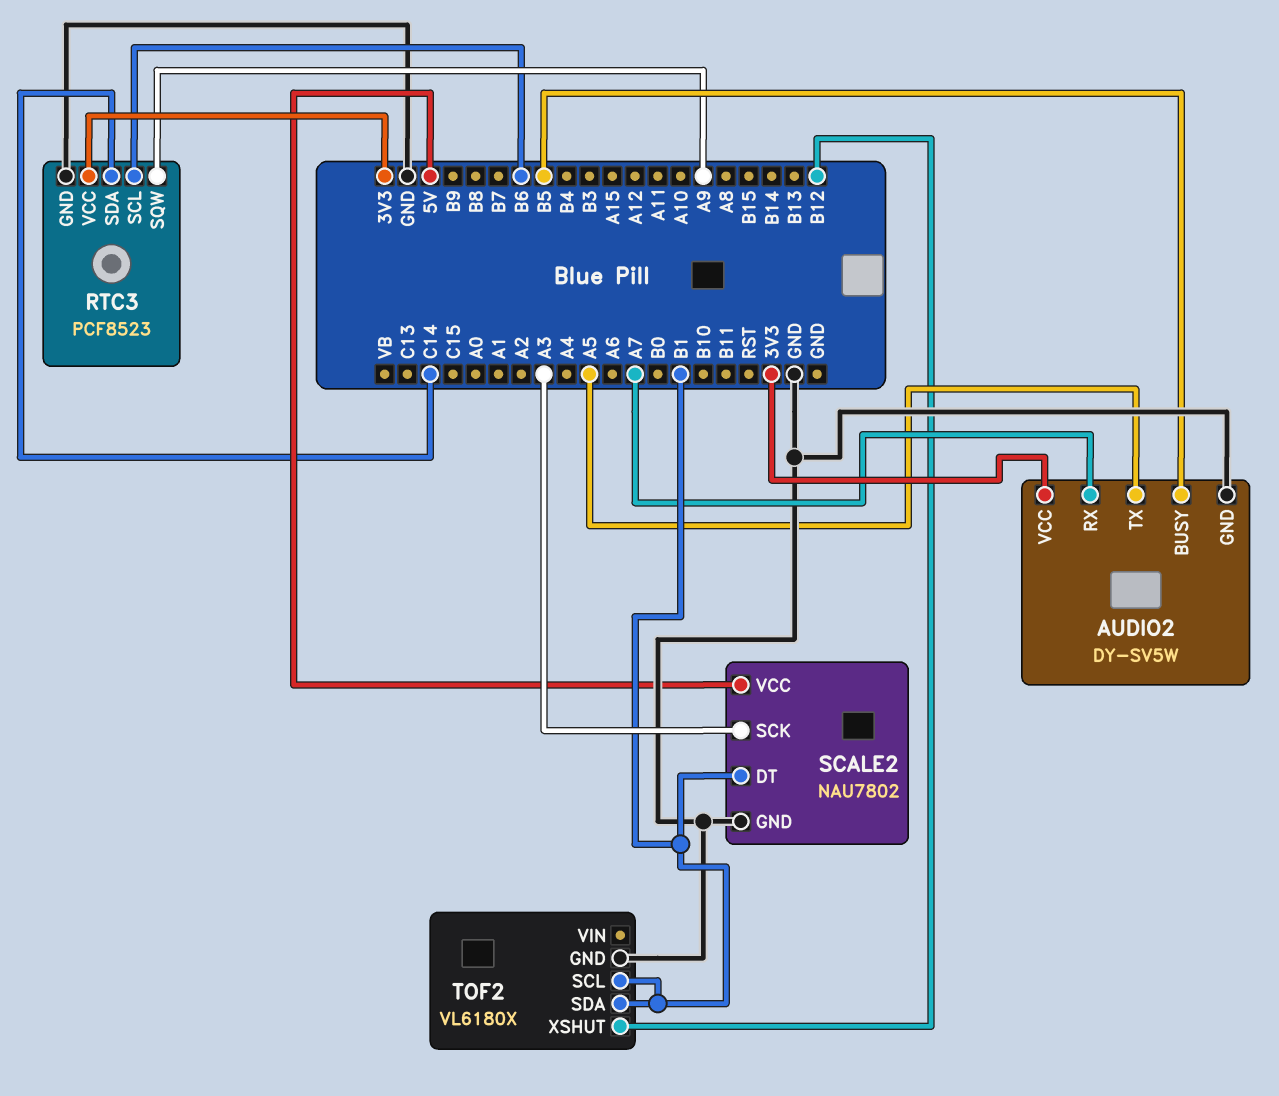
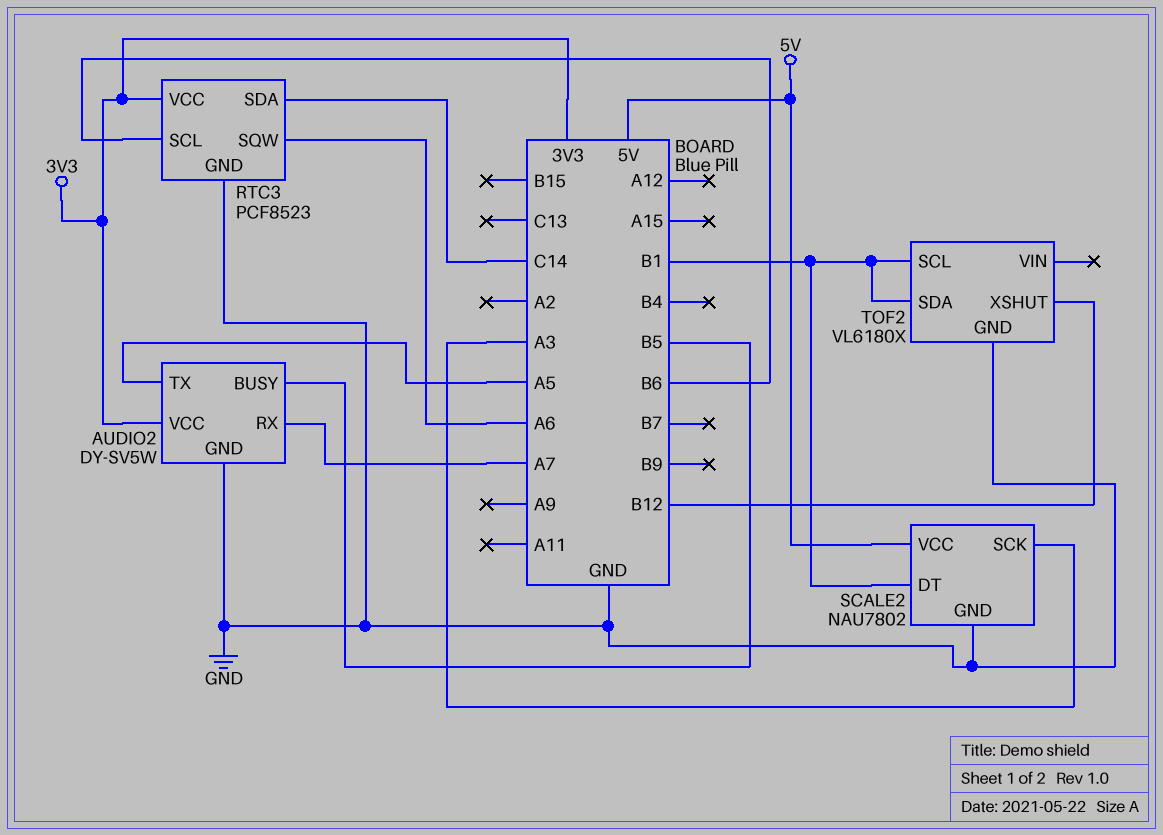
RTC3 pin SQW: A9 -> A6

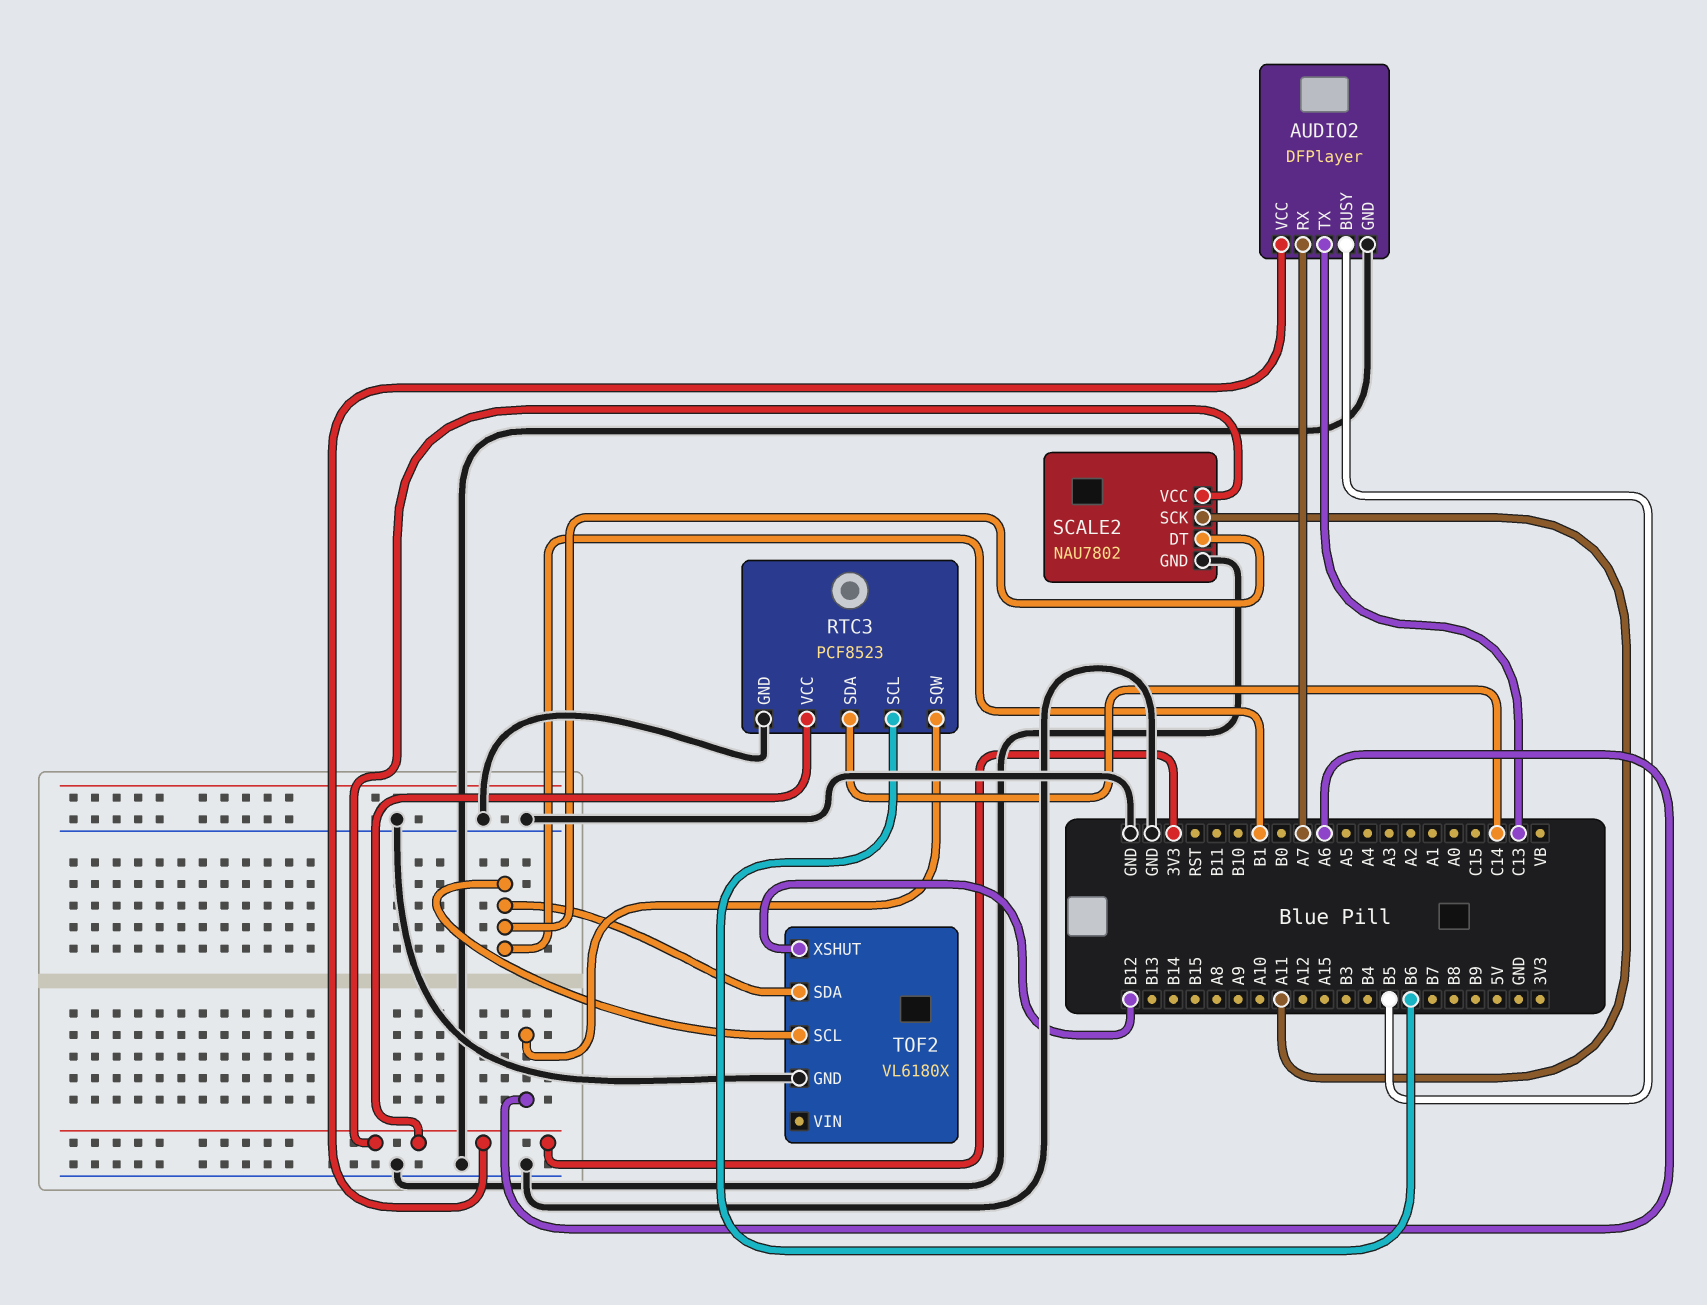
AUDIO2: DY-SV5W -> DFPlayer
AUDIO2 pin TX: A5 -> C13
SCALE2 pin SCK: A3 -> A11
SCALE2 pin VCC: 5V -> 3V3

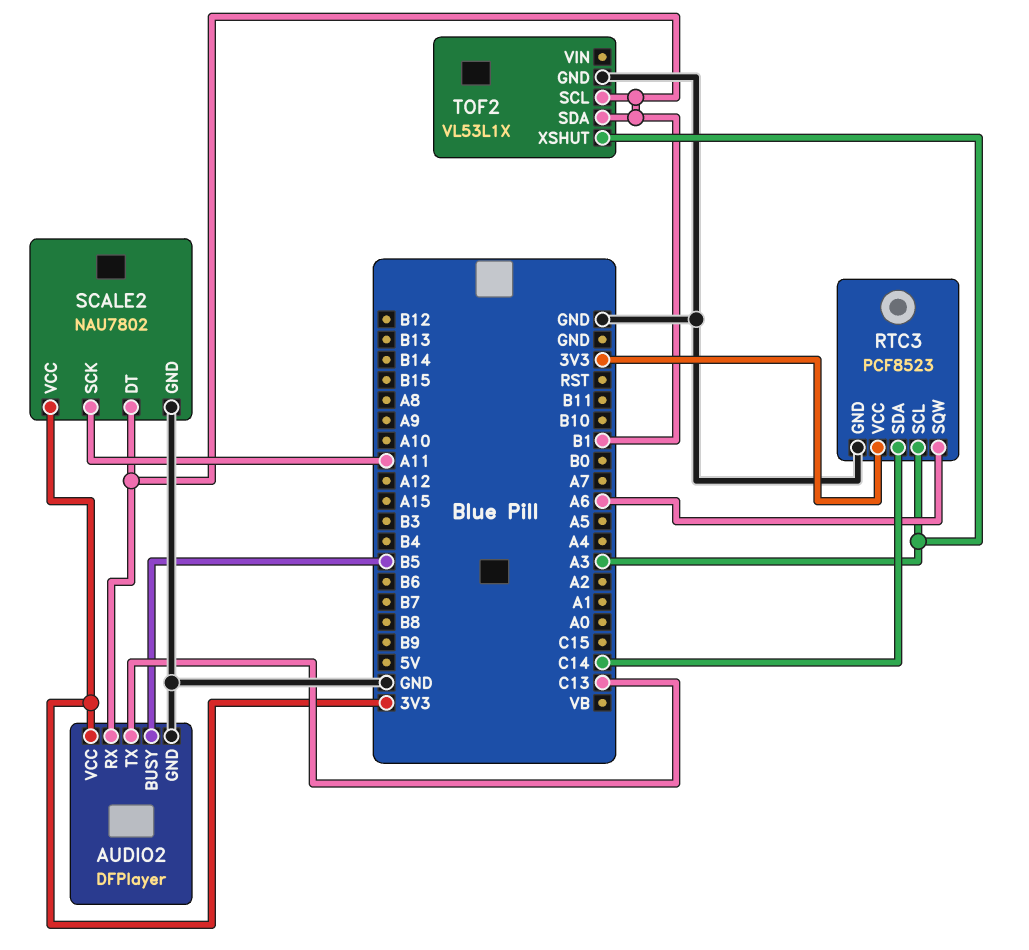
AUDIO2 pin RX: A7 -> B1
RTC3 pin SCL: B6 -> A3
TOF2: VL6180X -> VL53L1X
TOF2 pin XSHUT: B12 -> A3

